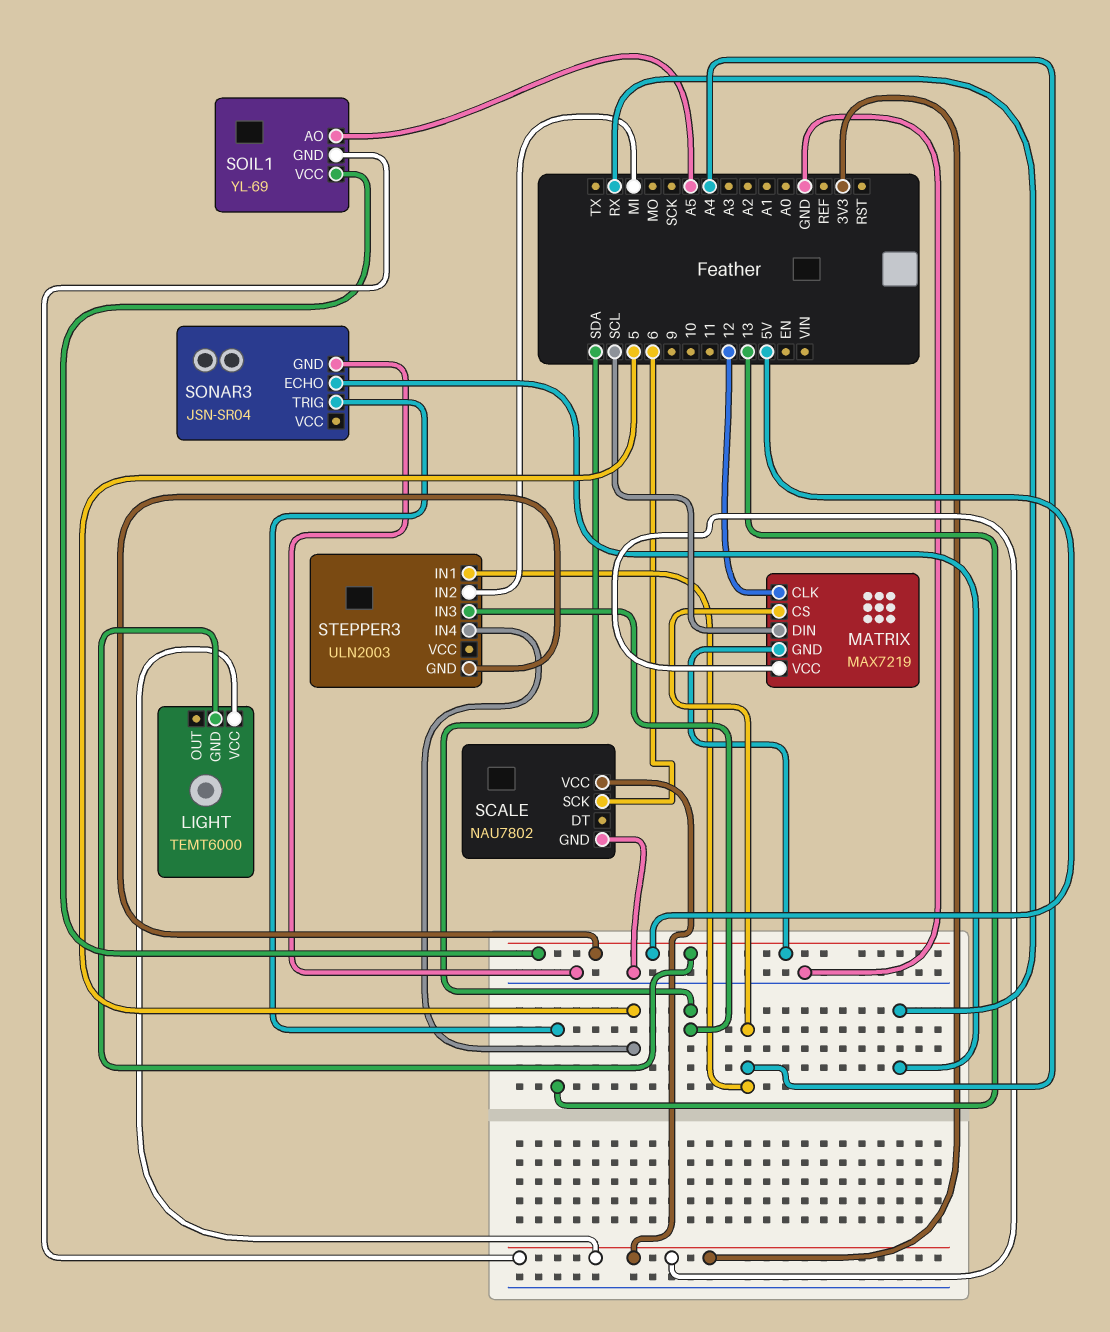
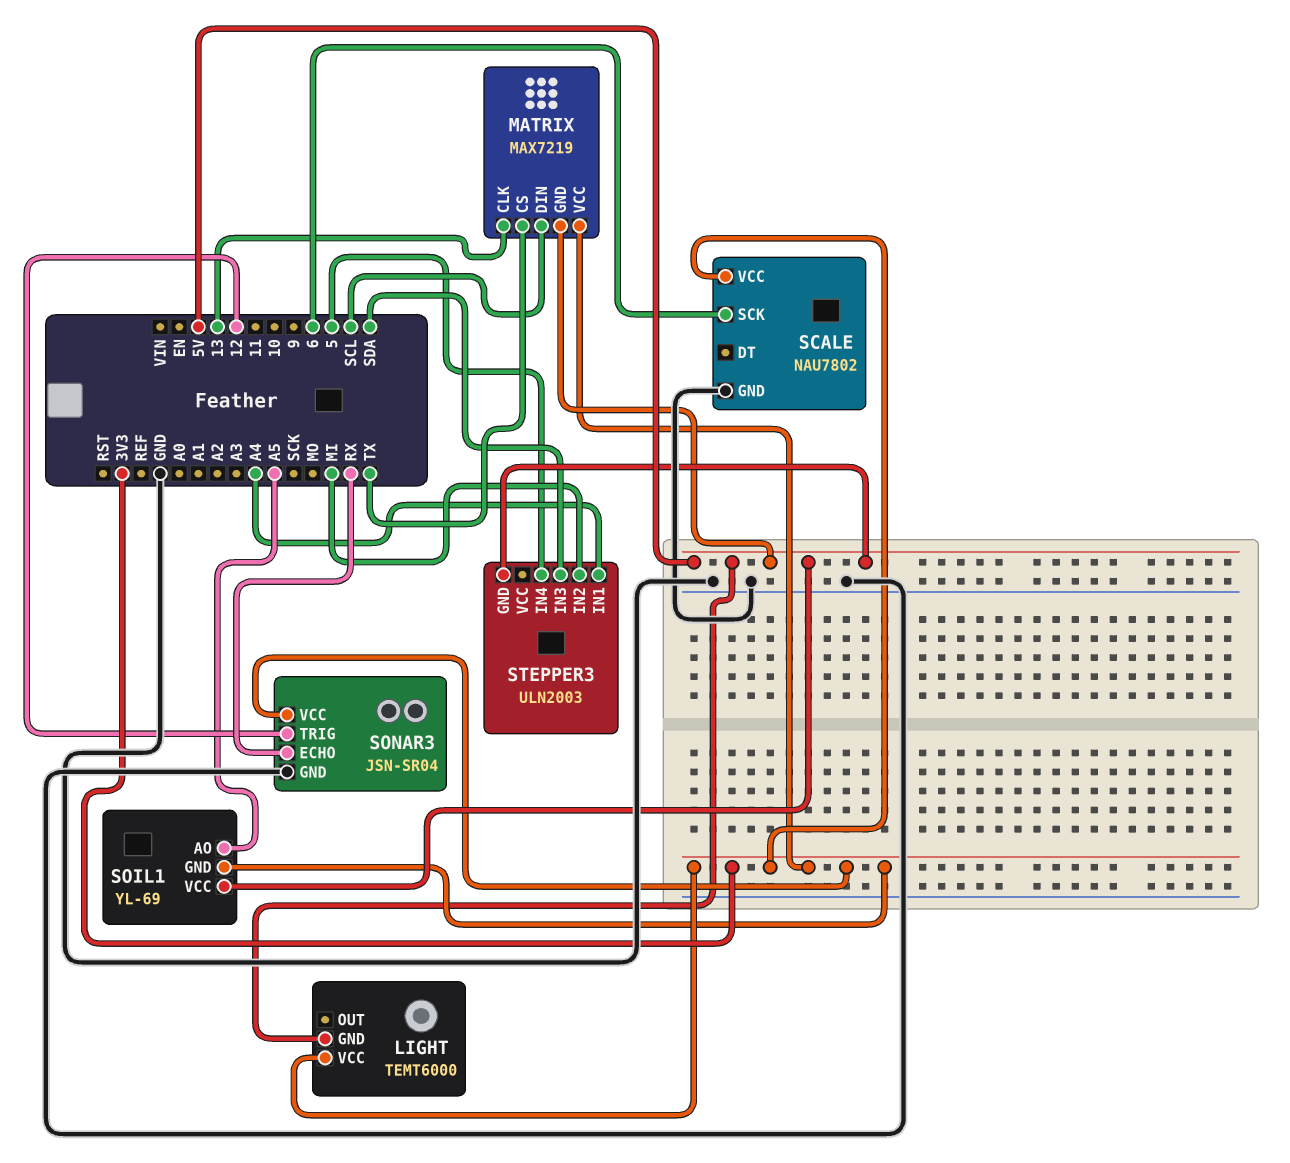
MATRIX pin CLK: 12 -> 13
MATRIX pin CS: A4 -> TX
SONAR3 pin TRIG: 13 -> 12
SONAR3 pin VCC: none -> 3V3

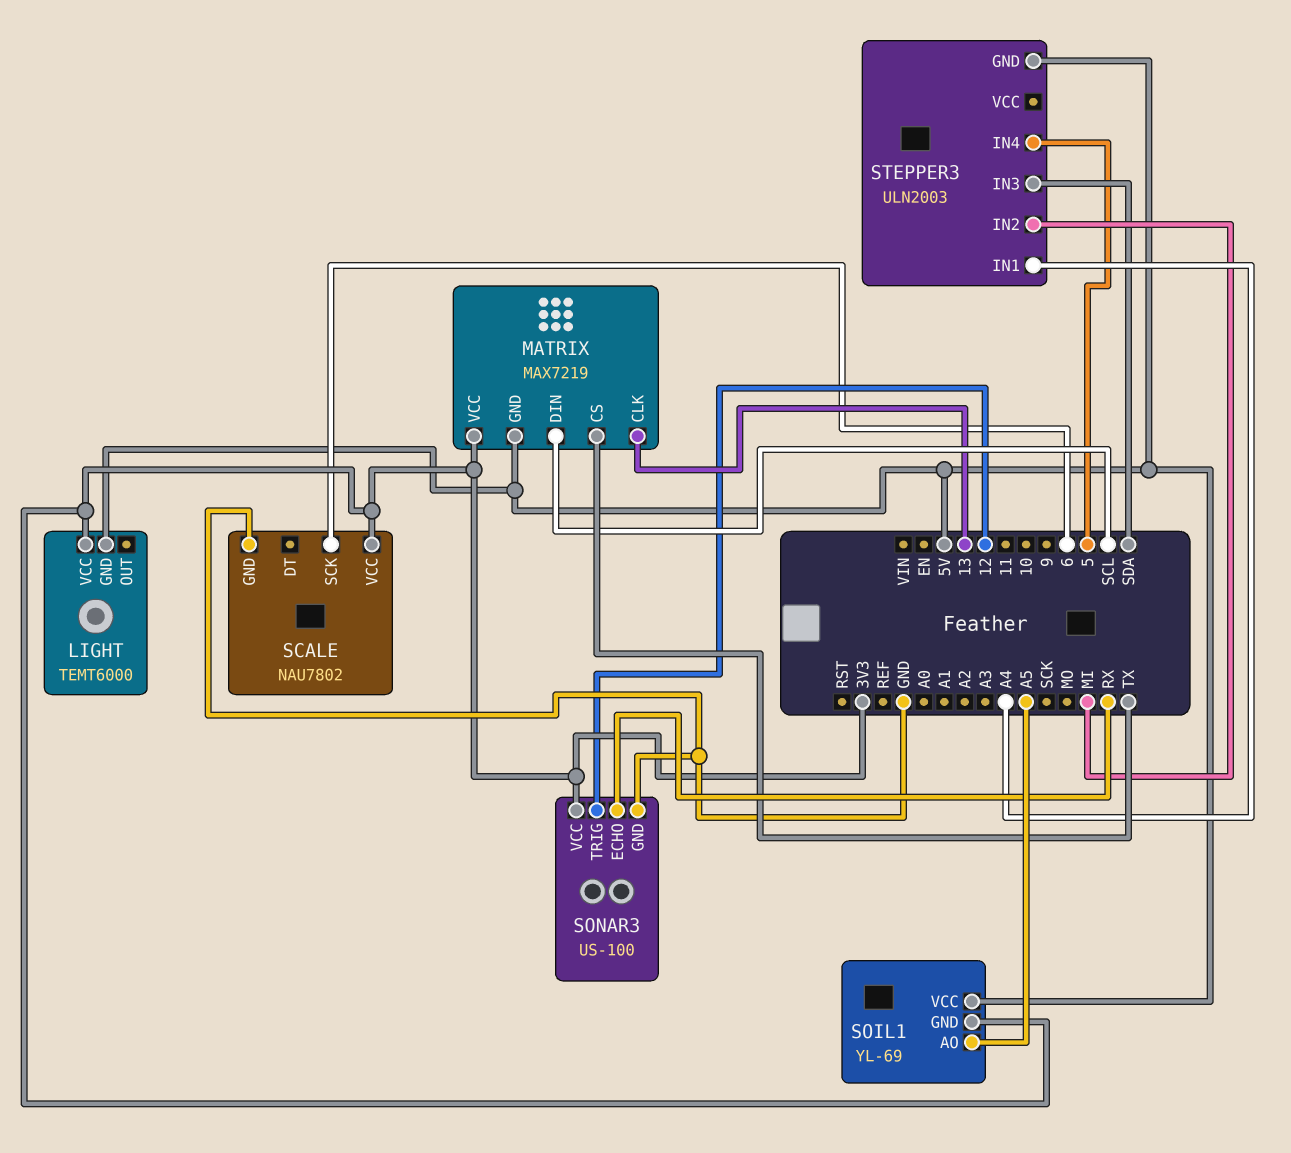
SONAR3: JSN-SR04 -> US-100

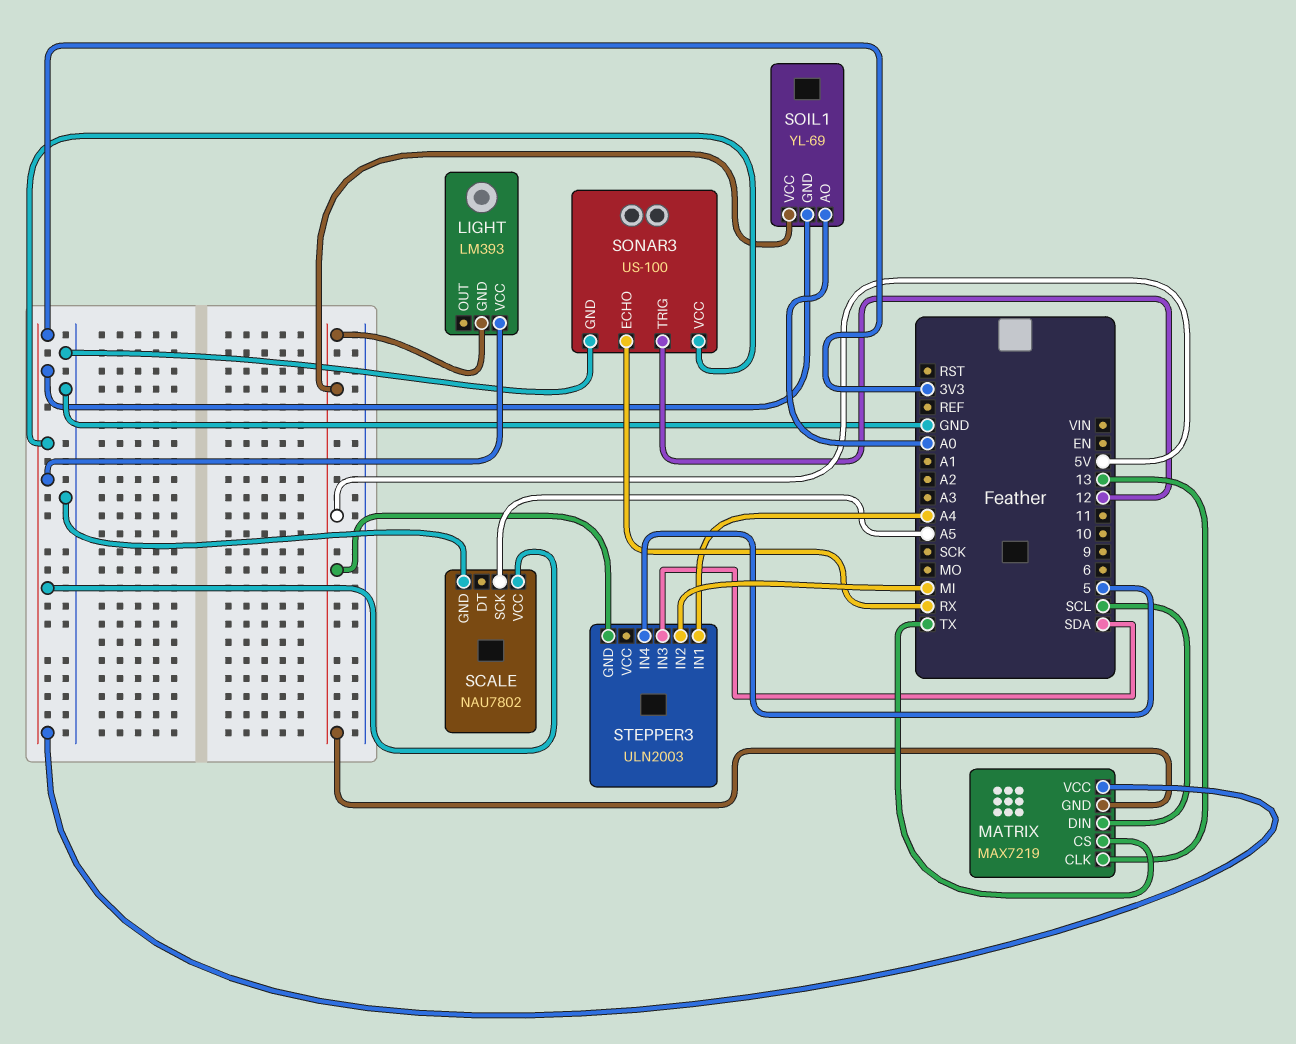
LIGHT: TEMT6000 -> LM393
SCALE pin SCK: 6 -> A5
SOIL1 pin AO: A5 -> A0

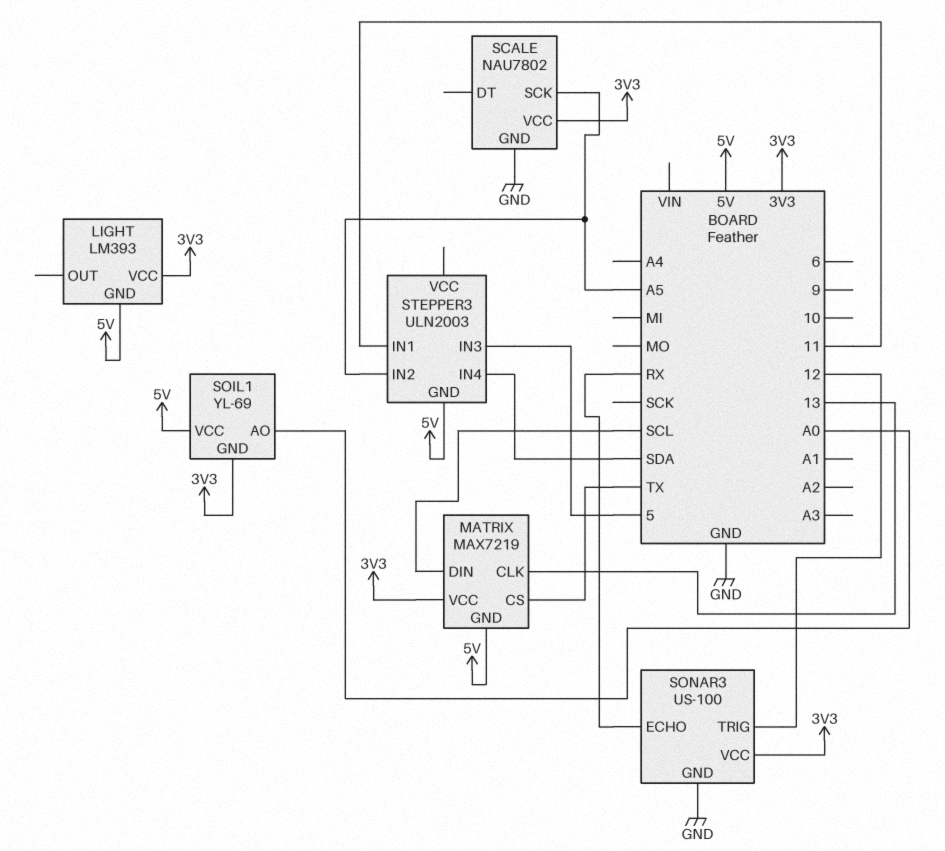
STEPPER3 pin IN1: A4 -> 11
STEPPER3 pin IN2: MI -> A5
STEPPER3 pin IN3: SDA -> 5
STEPPER3 pin IN4: 5 -> SDA

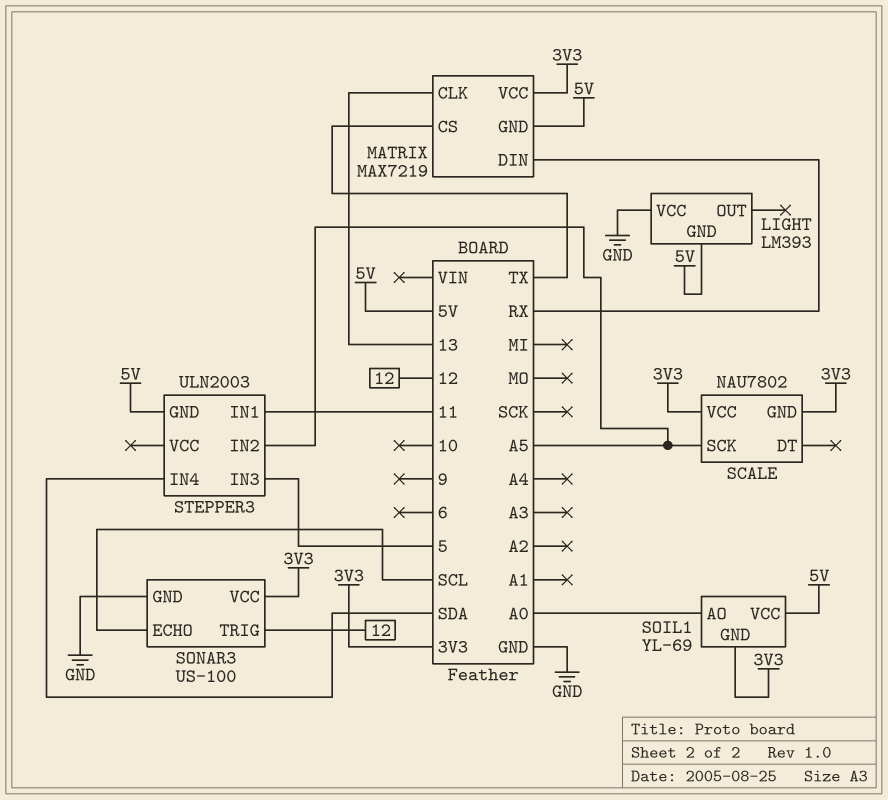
LIGHT pin VCC: 3V3 -> GND
MATRIX pin DIN: SCL -> RX
SCALE pin GND: GND -> 3V3
SONAR3 pin ECHO: RX -> SCL

